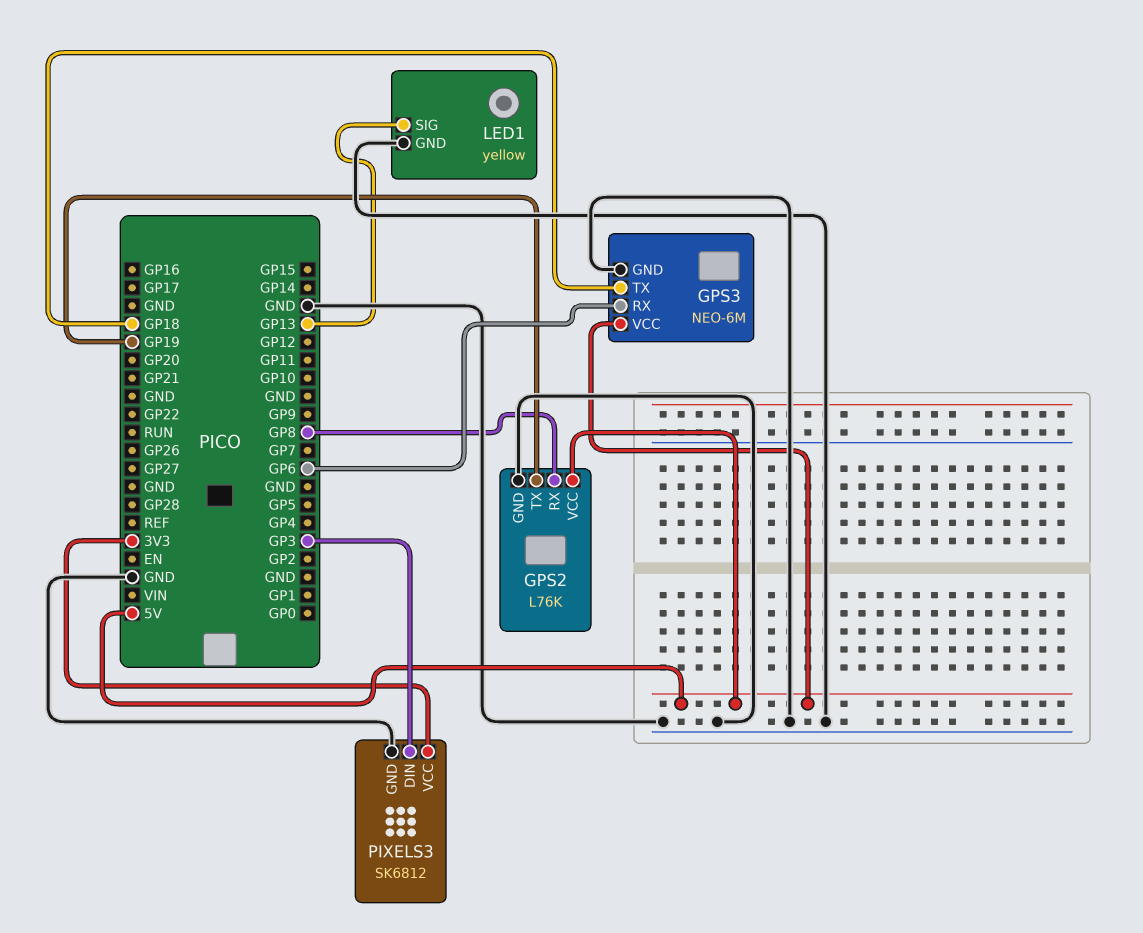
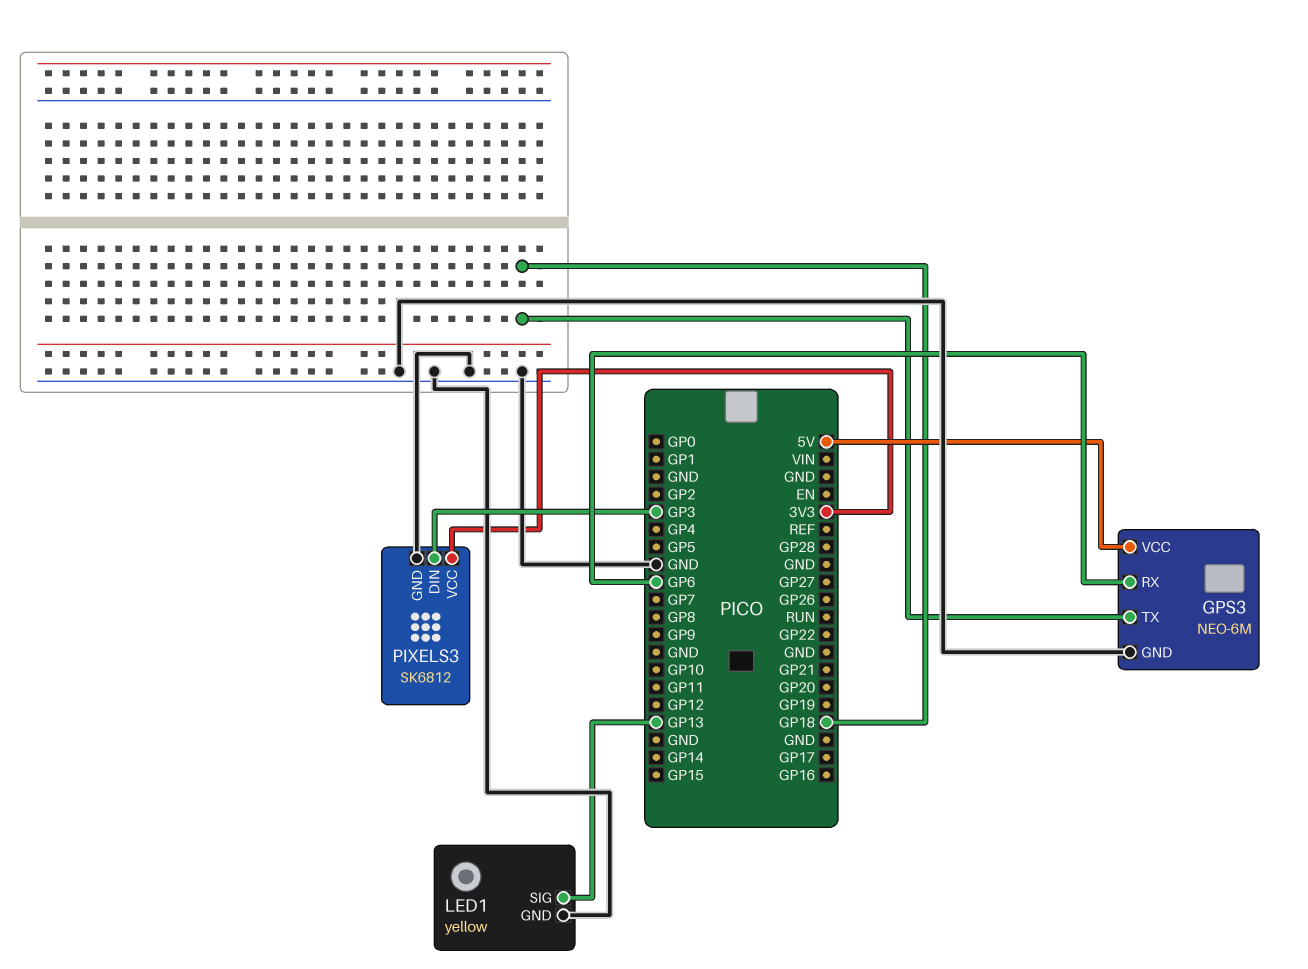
GPS2: L76K -> none
GPS2 pin GND: GND -> none
GPS2 pin RX: GP8 -> none
GPS2 pin TX: GP19 -> none
GPS2 pin VCC: 5V -> none

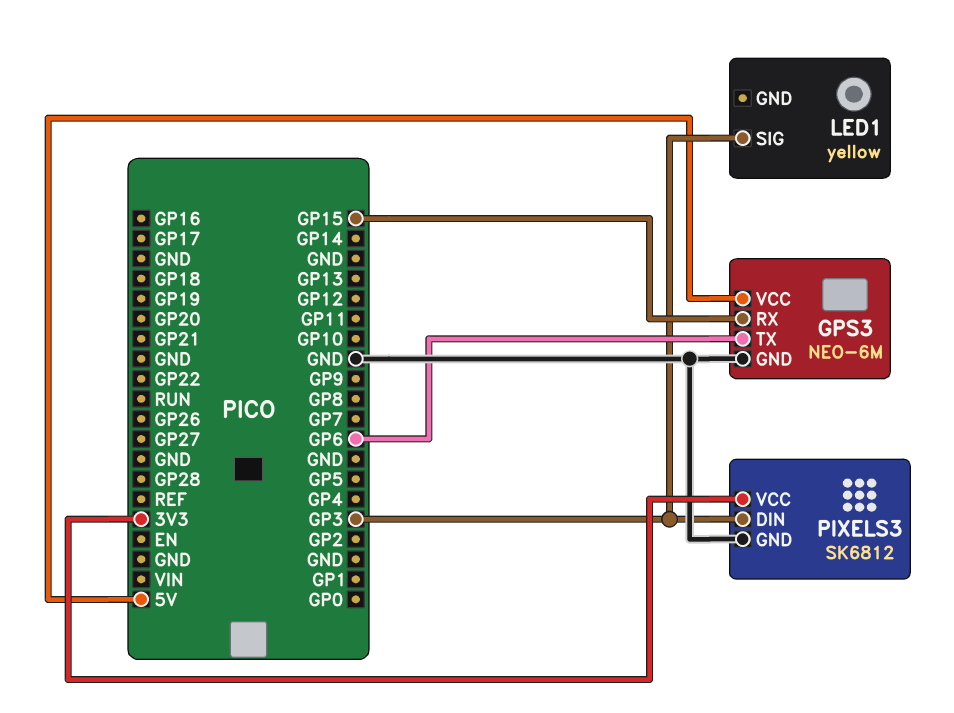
GPS3 pin RX: GP6 -> GP15
GPS3 pin TX: GP18 -> GP6
LED1 pin GND: GND -> none
LED1 pin SIG: GP13 -> GP3

